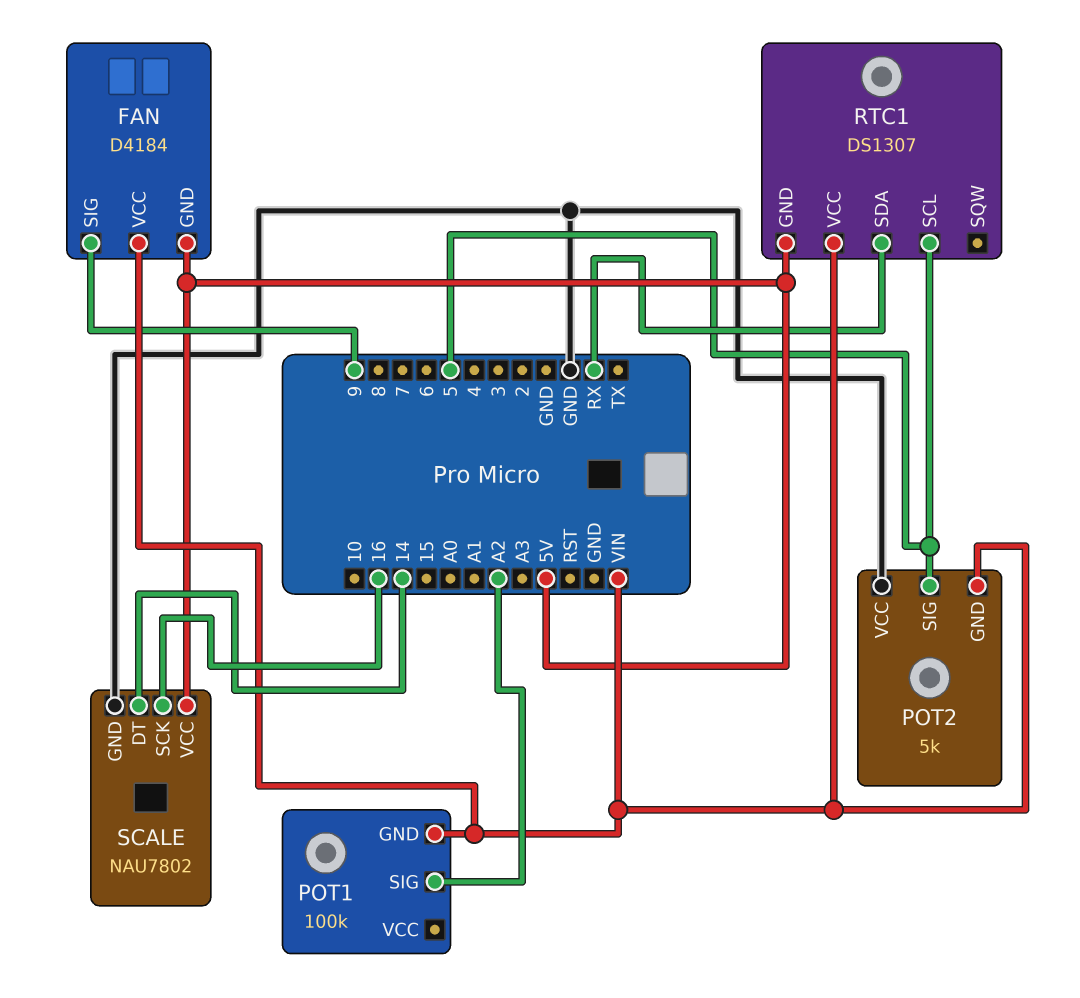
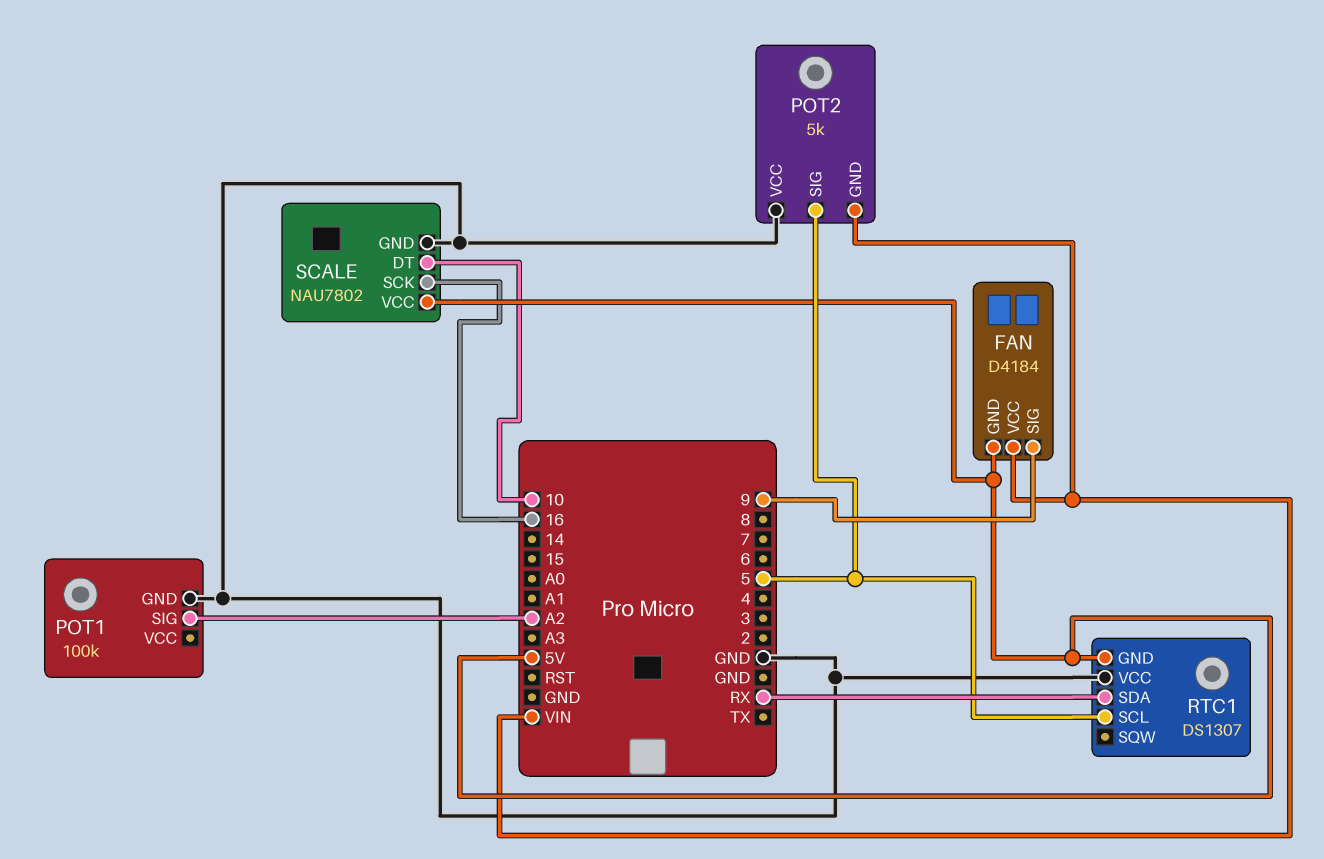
POT1 pin GND: VIN -> GND
RTC1 pin VCC: VIN -> GND
SCALE pin DT: 14 -> 10

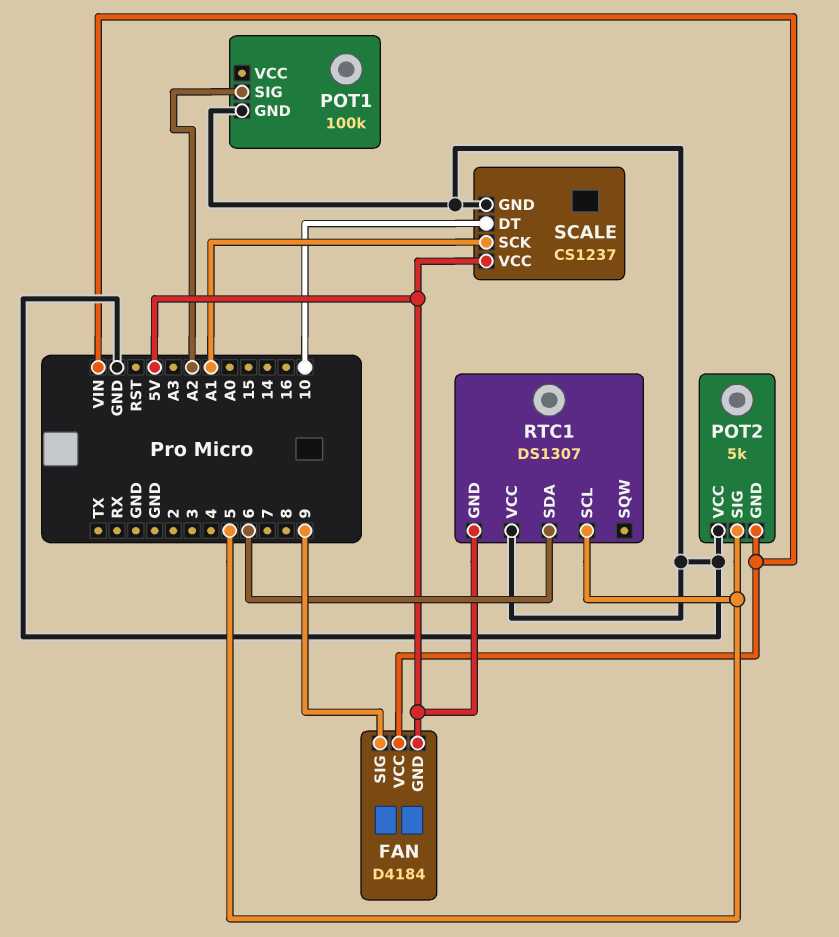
RTC1 pin SDA: RX -> 6
SCALE: NAU7802 -> CS1237
SCALE pin SCK: 16 -> A1

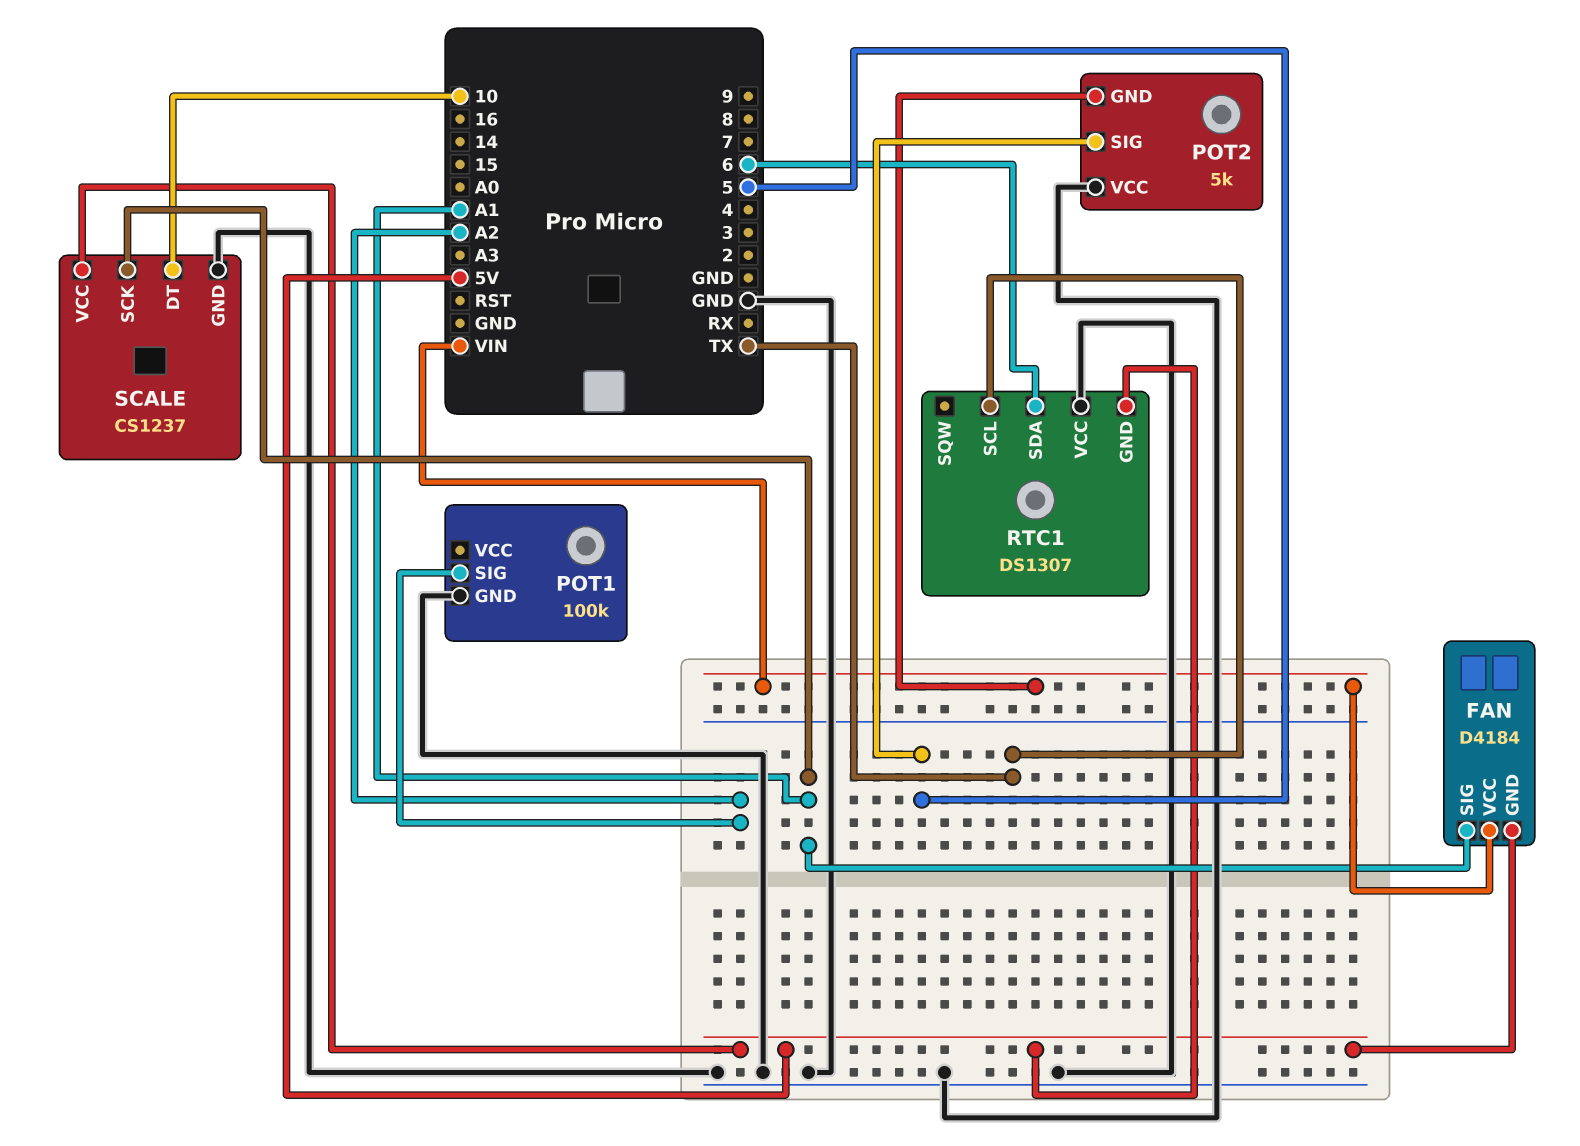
FAN pin SIG: 9 -> A1
RTC1 pin SCL: 5 -> TX

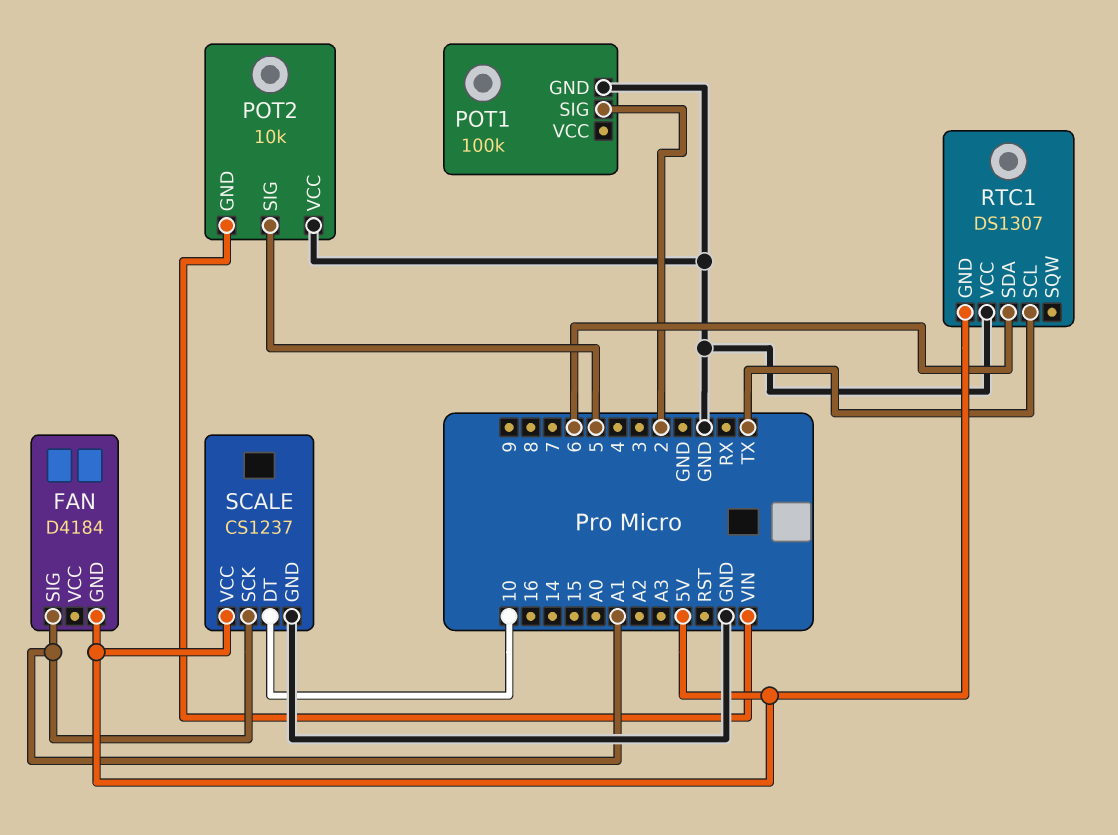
FAN pin VCC: VIN -> none
POT1 pin SIG: A2 -> 2
POT2: 5k -> 10k

